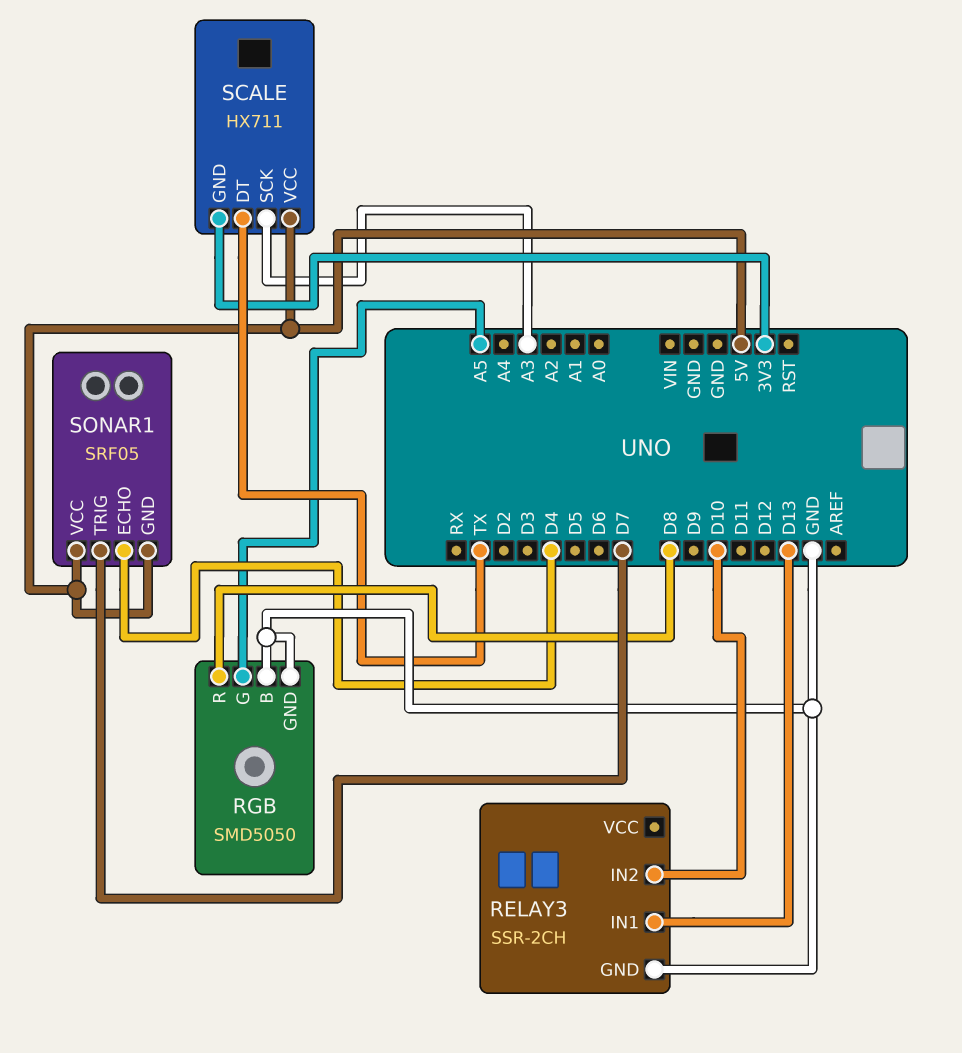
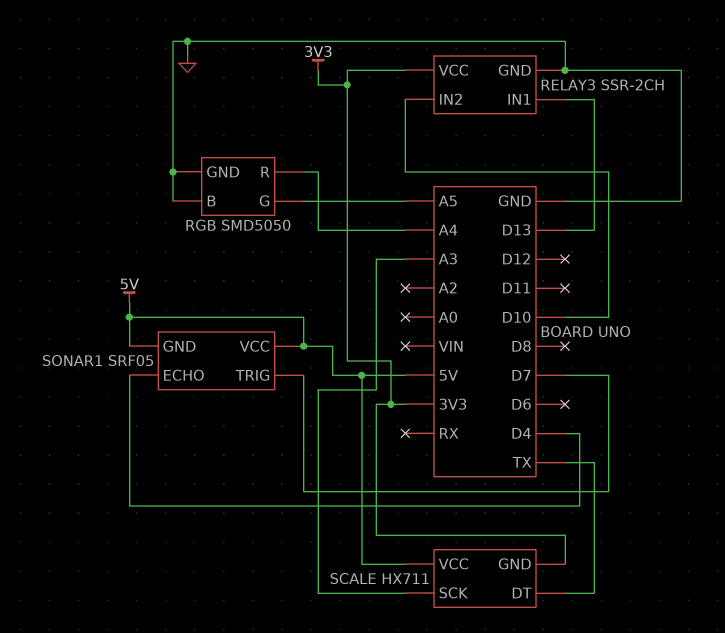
RELAY3 pin VCC: none -> 3V3
RGB pin R: D8 -> A4

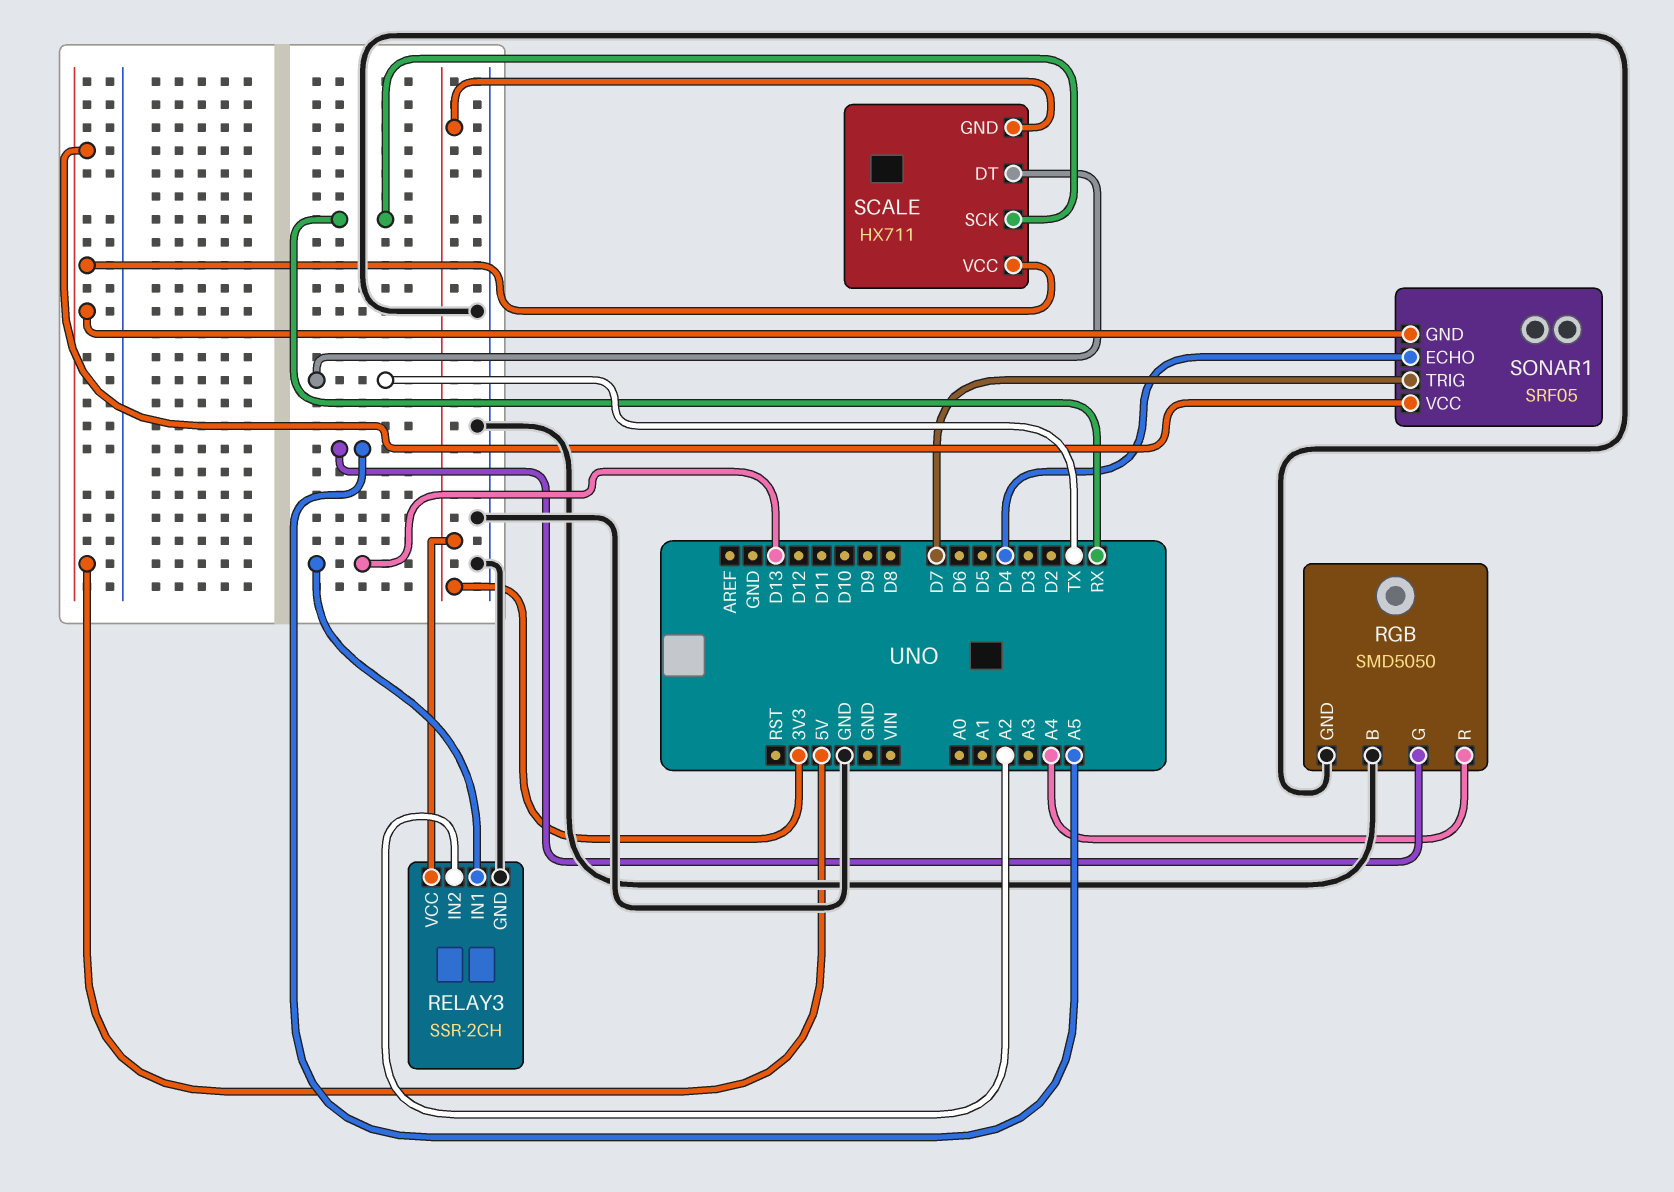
RELAY3 pin IN2: D10 -> A2
SCALE pin SCK: A3 -> RX

